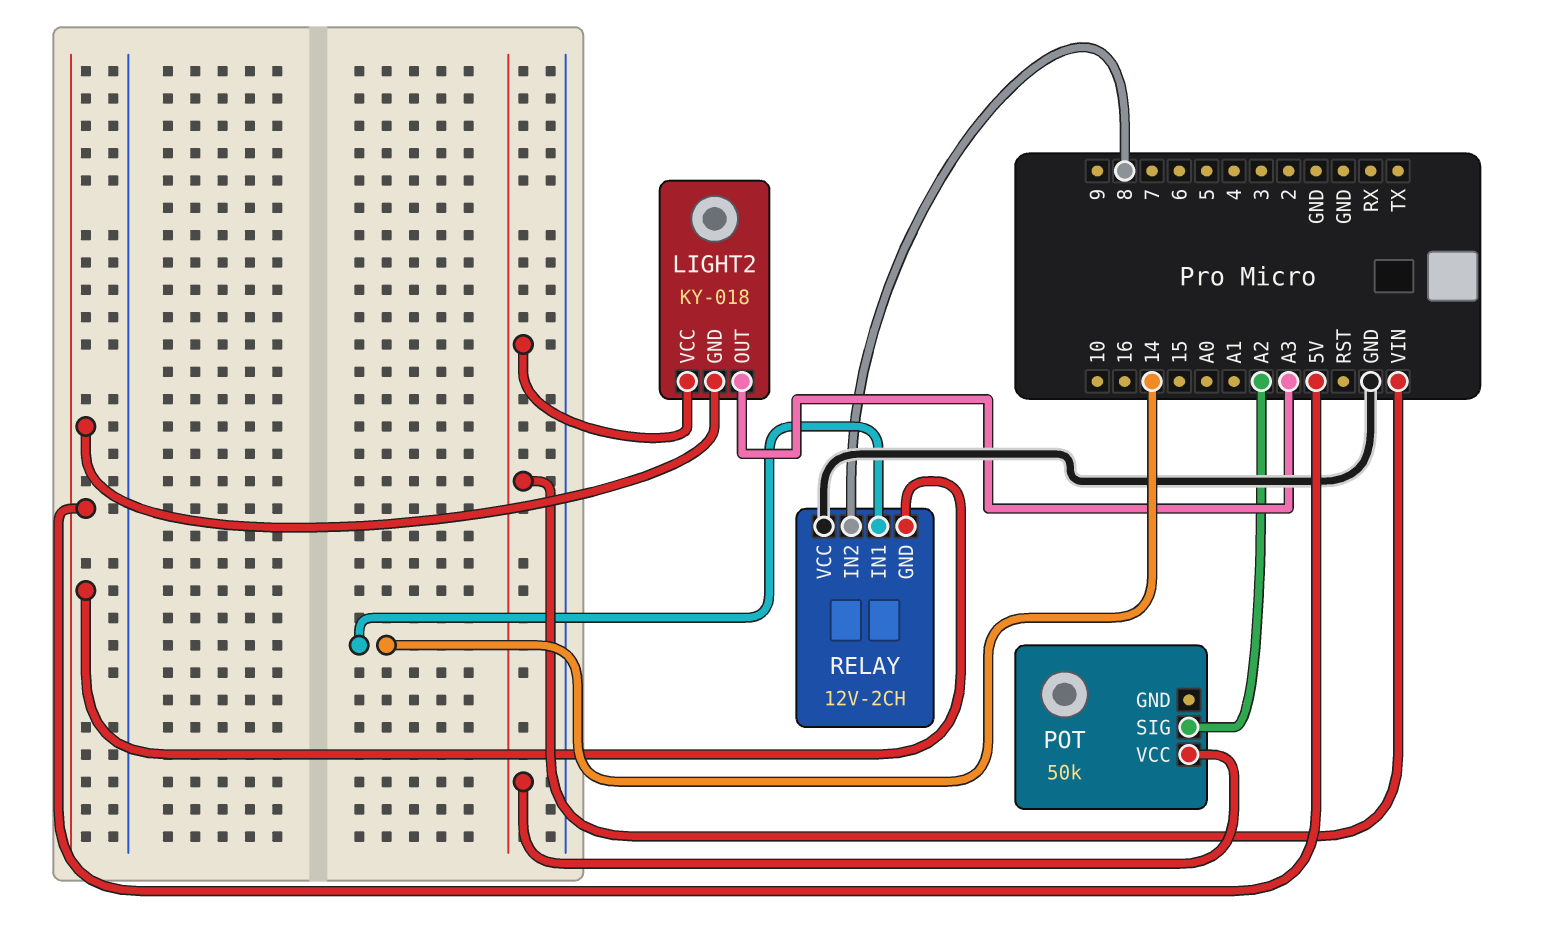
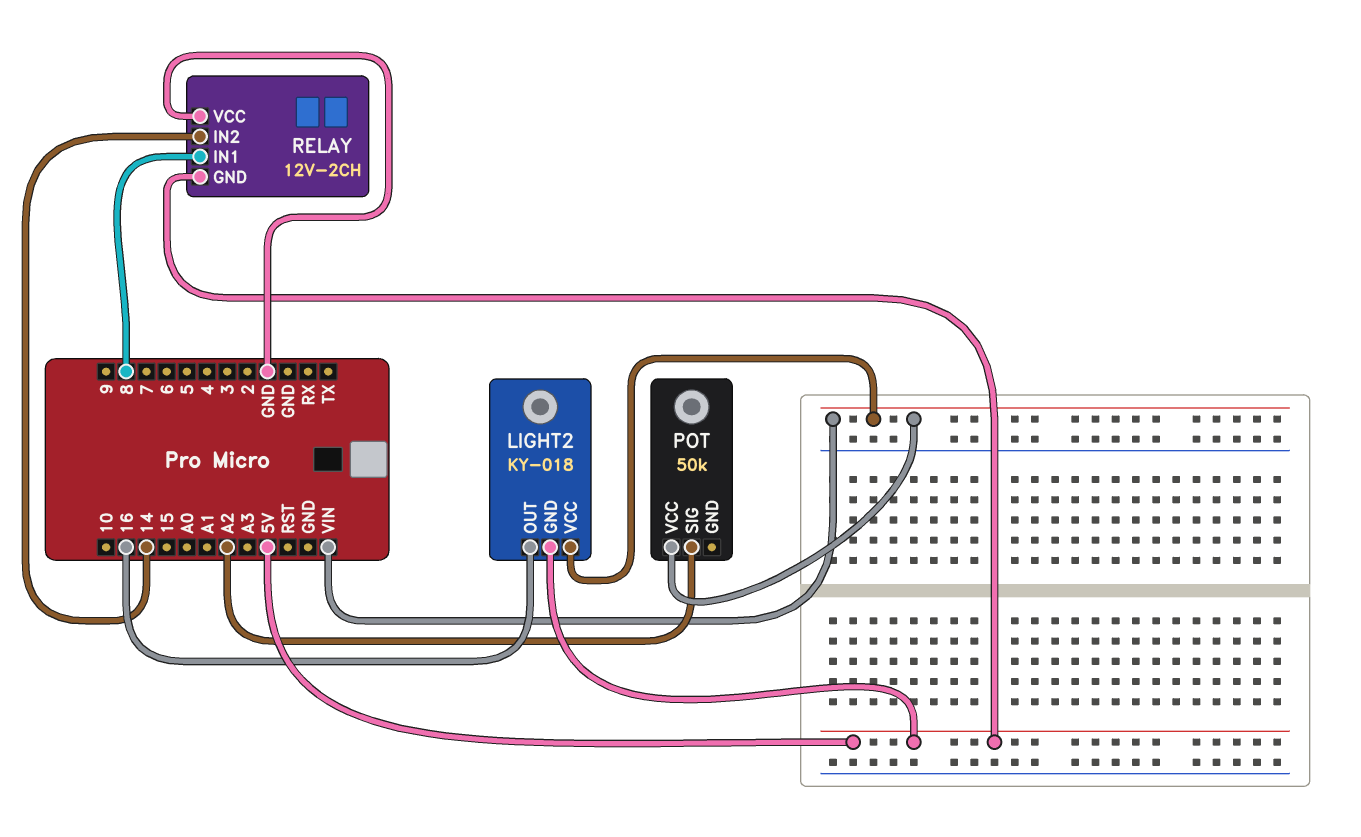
LIGHT2 pin OUT: A3 -> 16
RELAY pin IN1: 14 -> 8
RELAY pin IN2: 8 -> 14

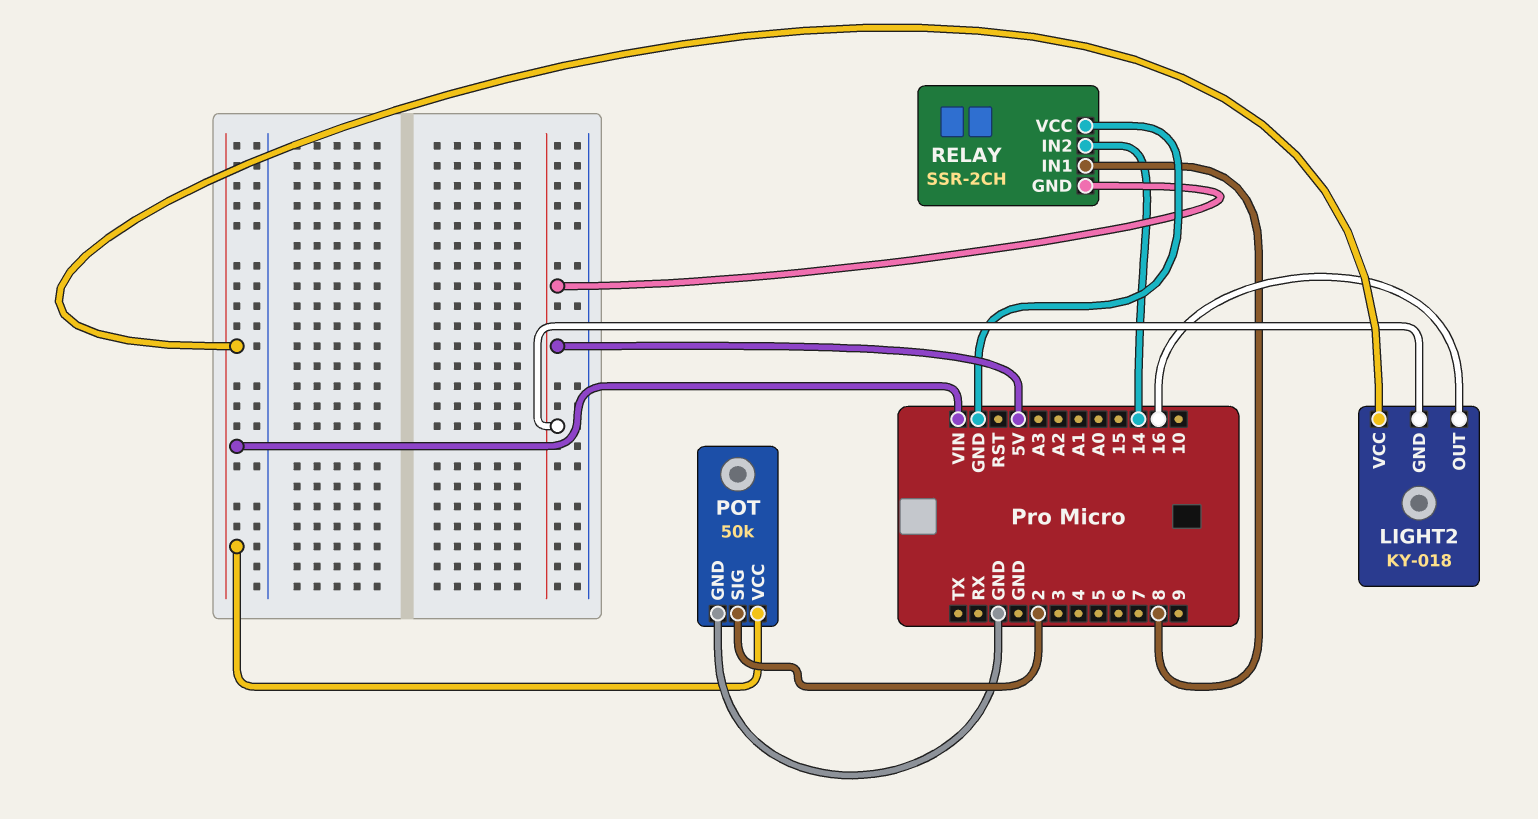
POT pin GND: none -> GND
POT pin SIG: A2 -> 2
RELAY: 12V-2CH -> SSR-2CH

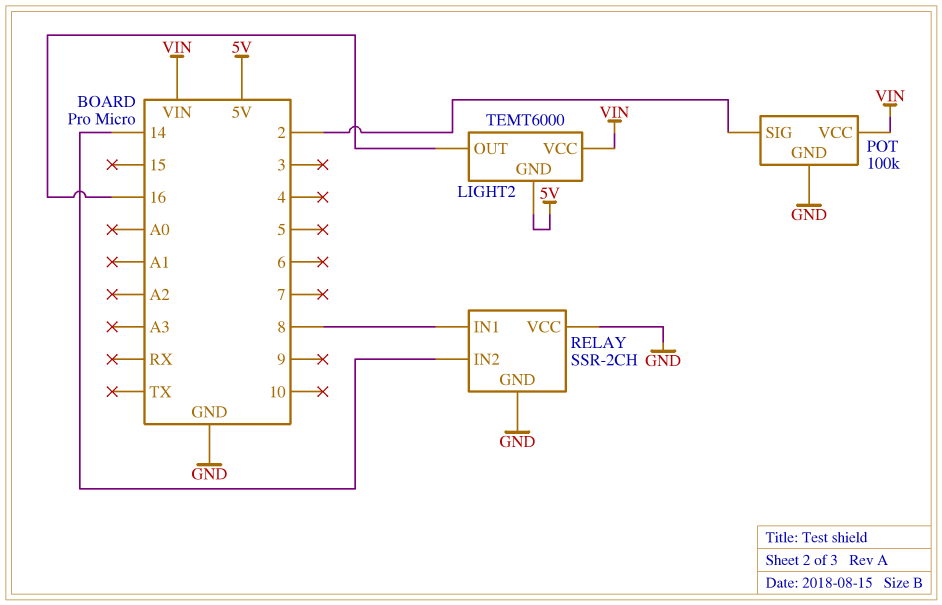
LIGHT2: KY-018 -> TEMT6000
POT: 50k -> 100k
RELAY pin GND: 5V -> GND

